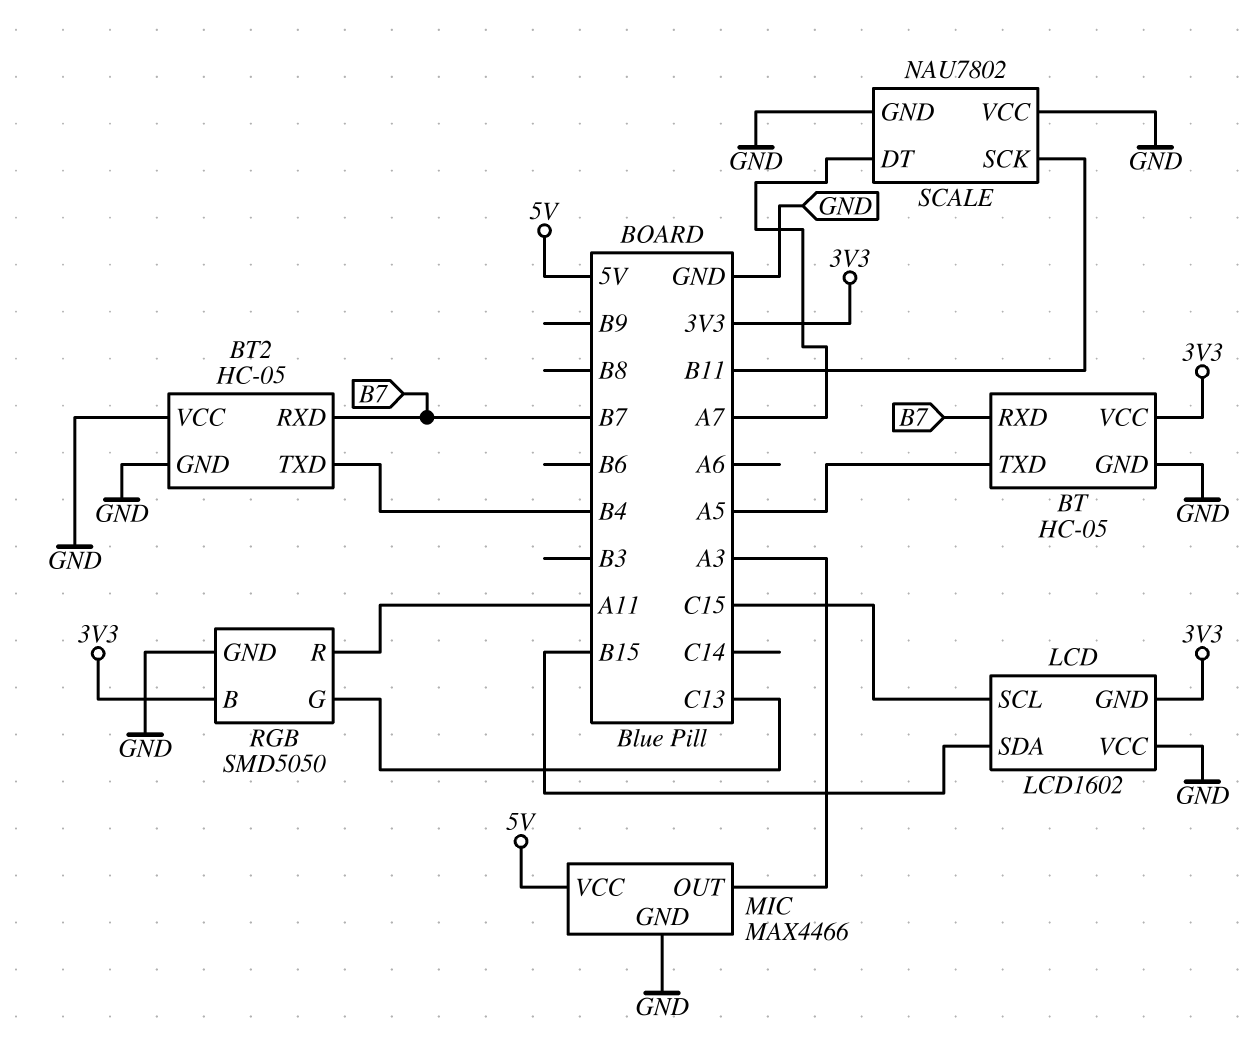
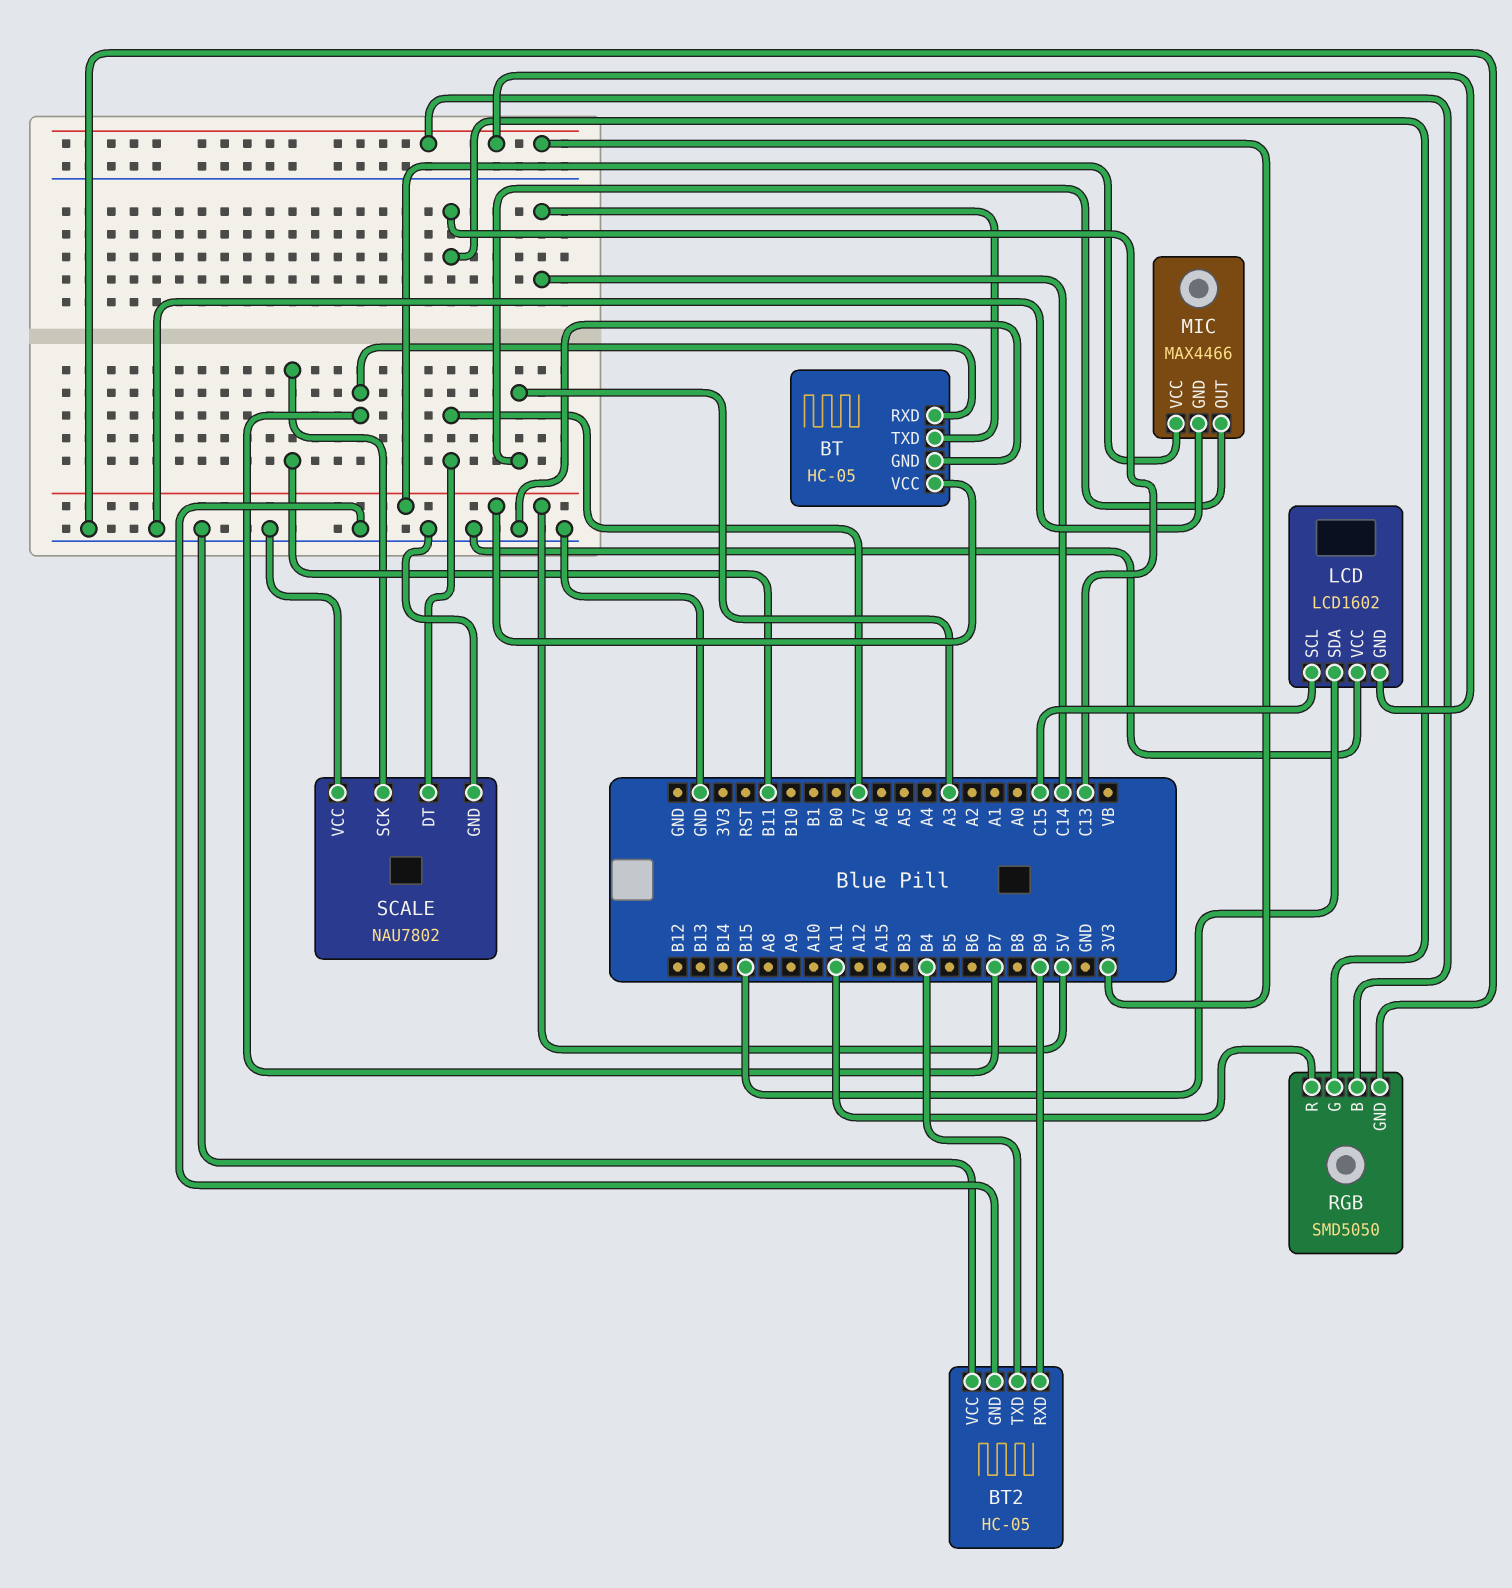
BT pin TXD: A5 -> C14
BT pin VCC: 3V3 -> 5V
BT2 pin RXD: B7 -> B9

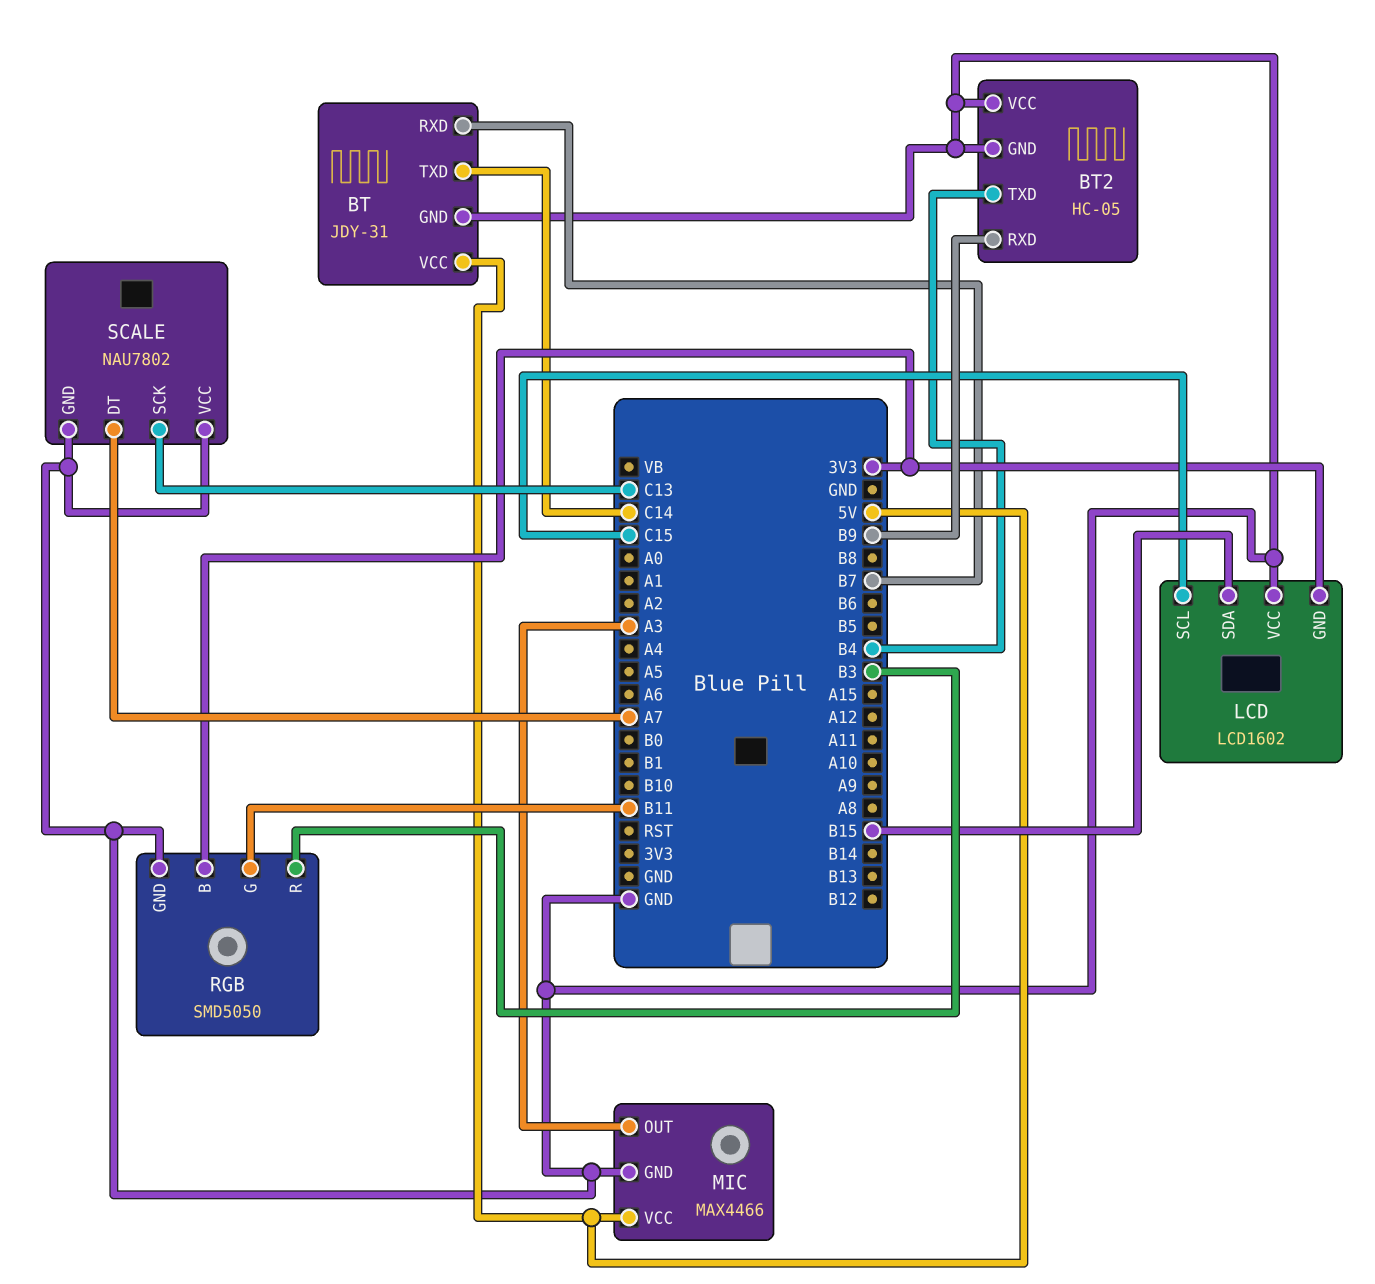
BT: HC-05 -> JDY-31
RGB pin G: C13 -> B11
RGB pin R: A11 -> B3
SCALE pin SCK: B11 -> C13

